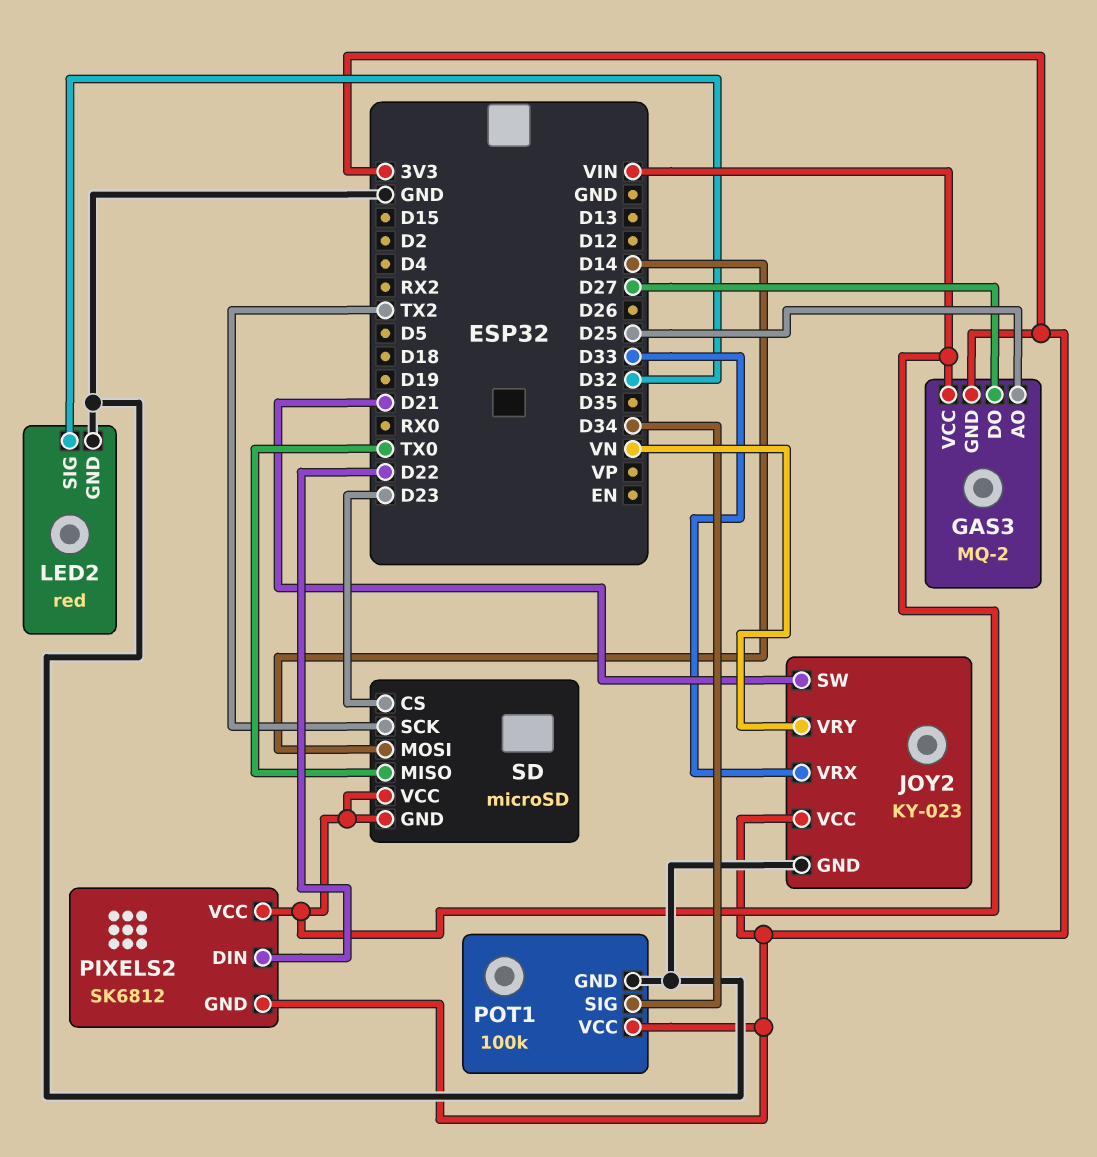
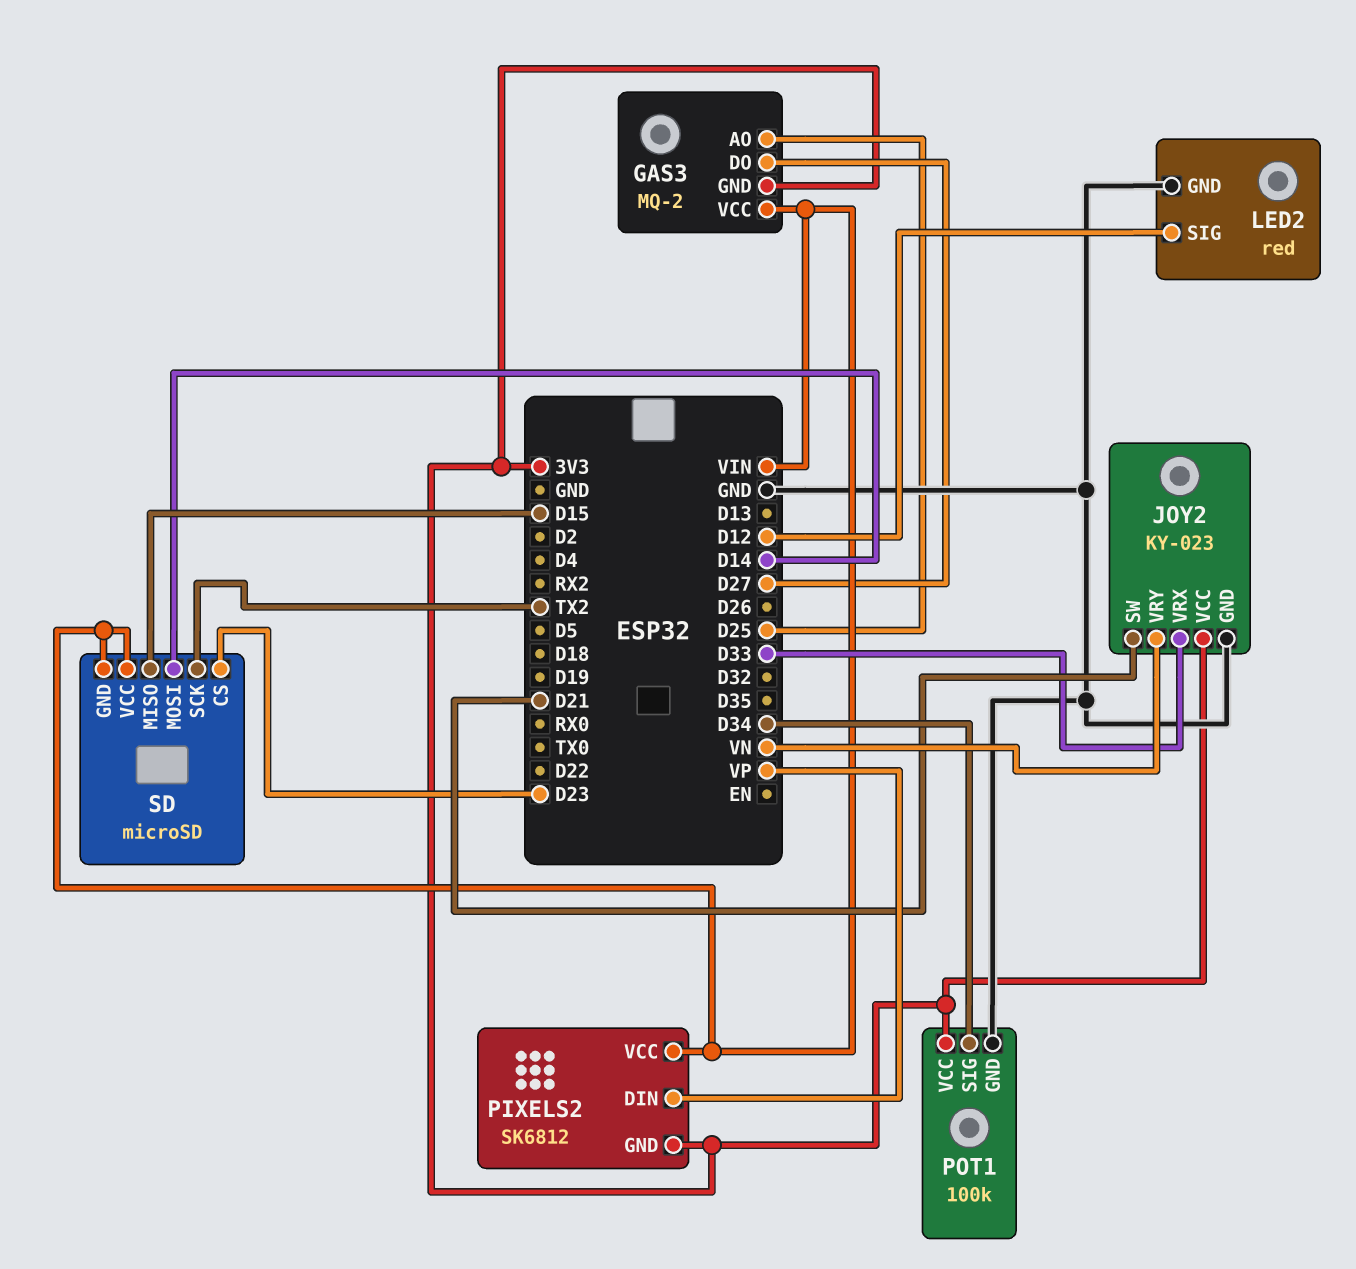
LED2 pin SIG: D32 -> D12
PIXELS2 pin DIN: D22 -> VP
SD pin MISO: TX0 -> D15

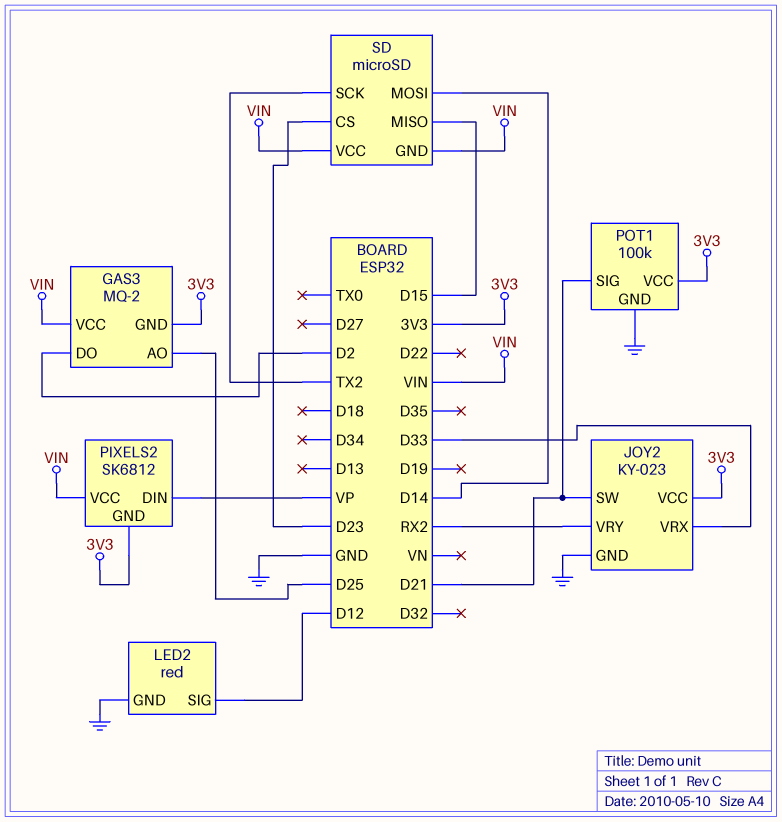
GAS3 pin DO: D27 -> D2
JOY2 pin VRY: VN -> RX2
POT1 pin SIG: D34 -> D21

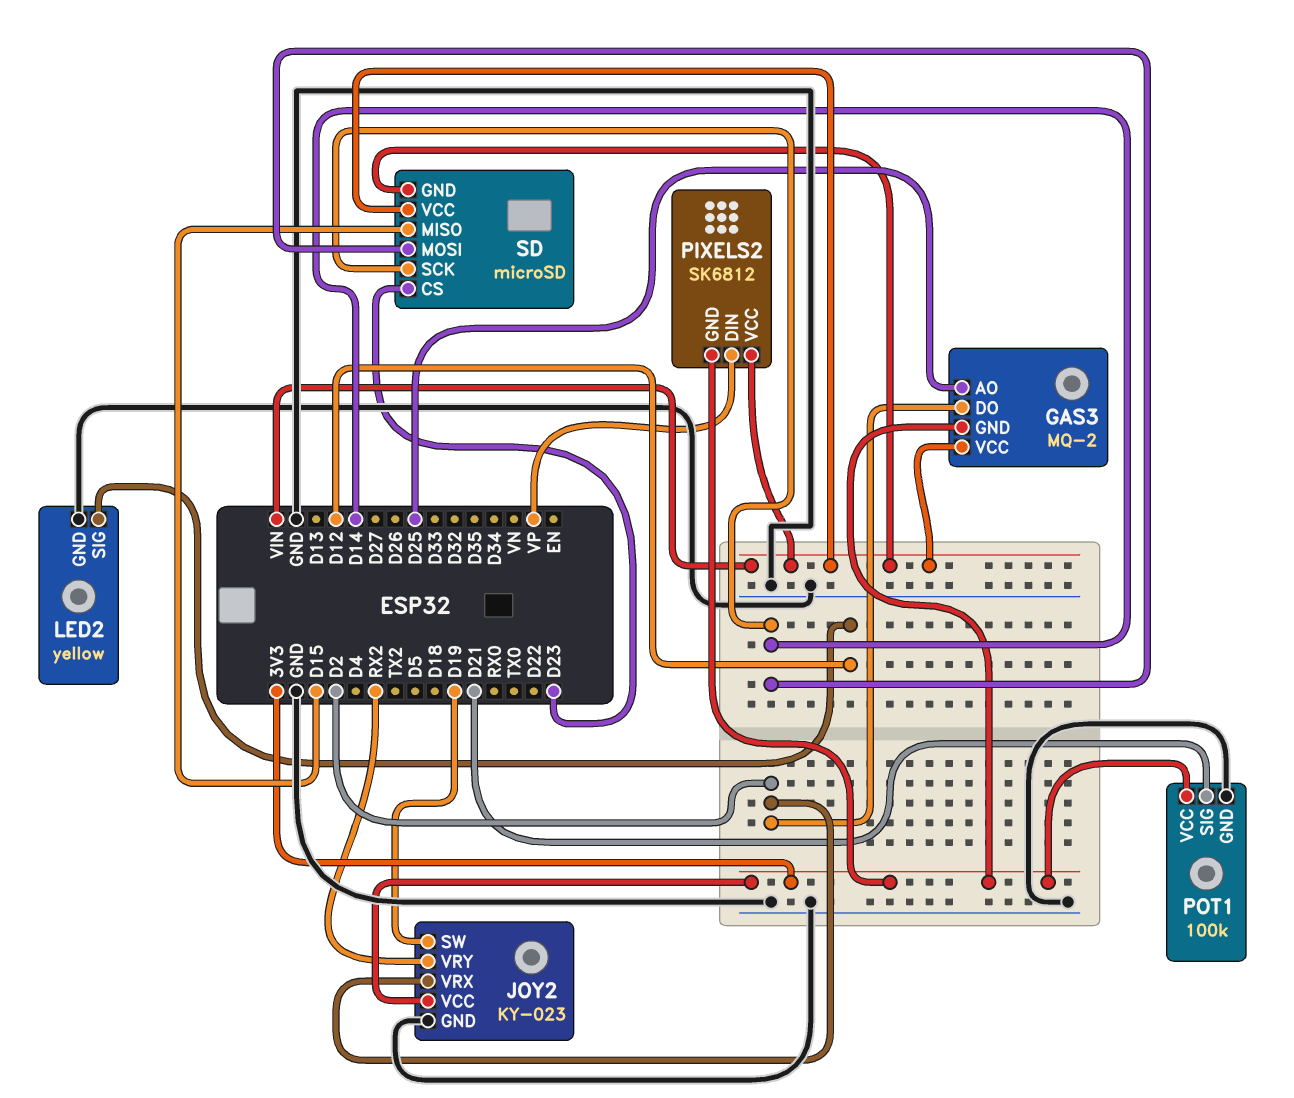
JOY2 pin SW: D21 -> D19
JOY2 pin VRX: D33 -> D2
LED2: red -> yellow
SD pin SCK: TX2 -> D14

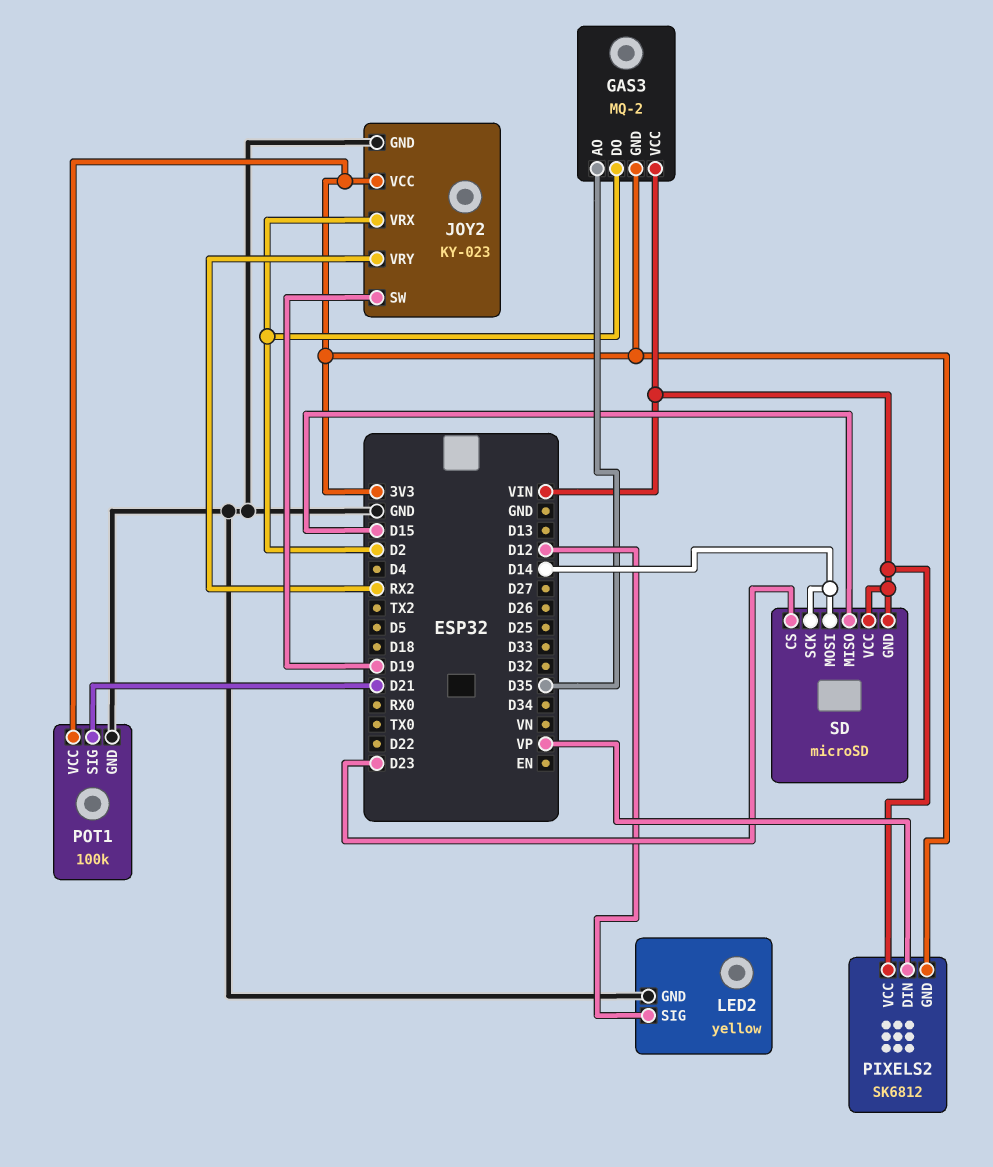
GAS3 pin AO: D25 -> D35

